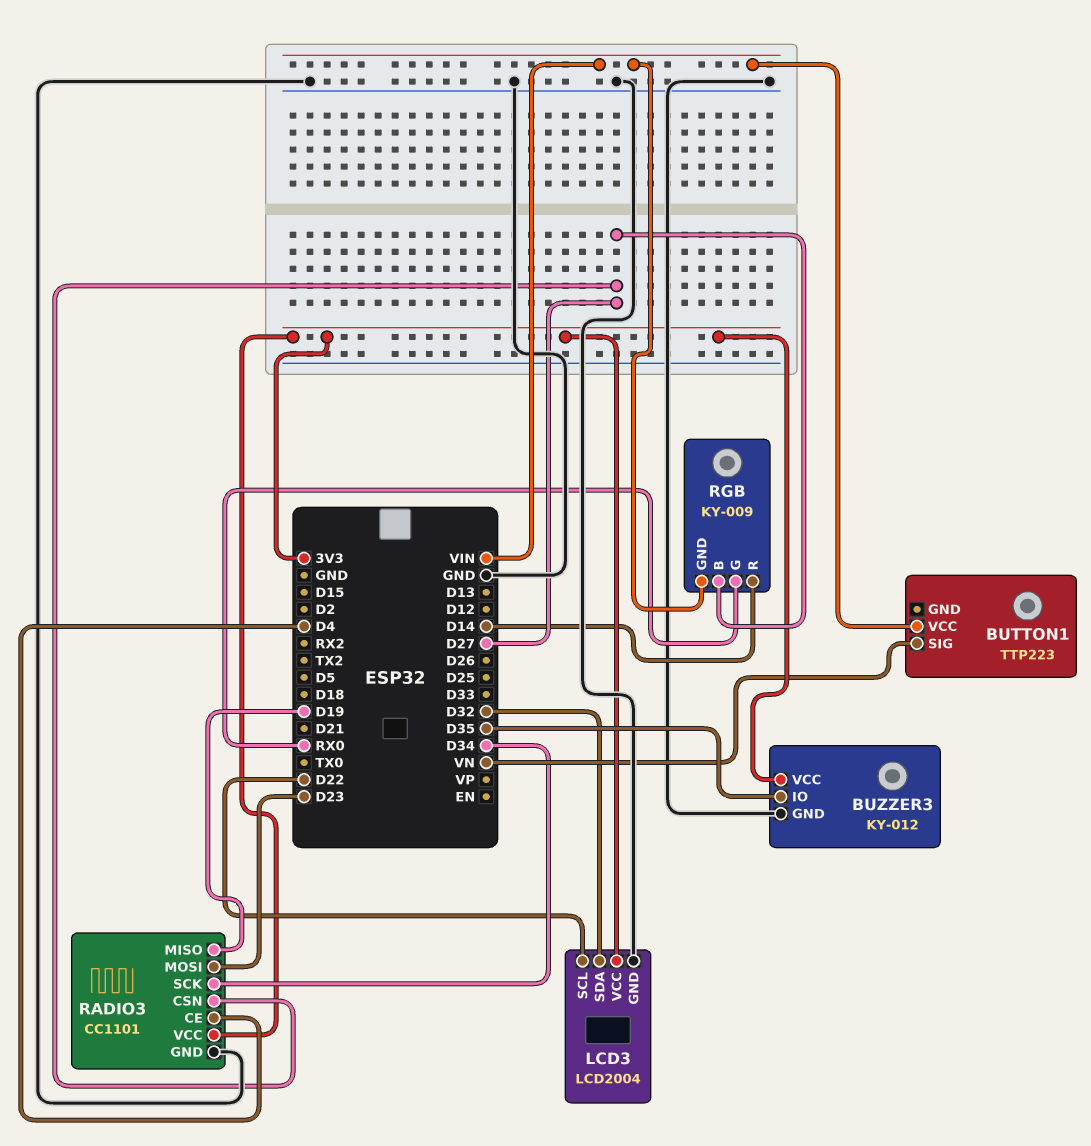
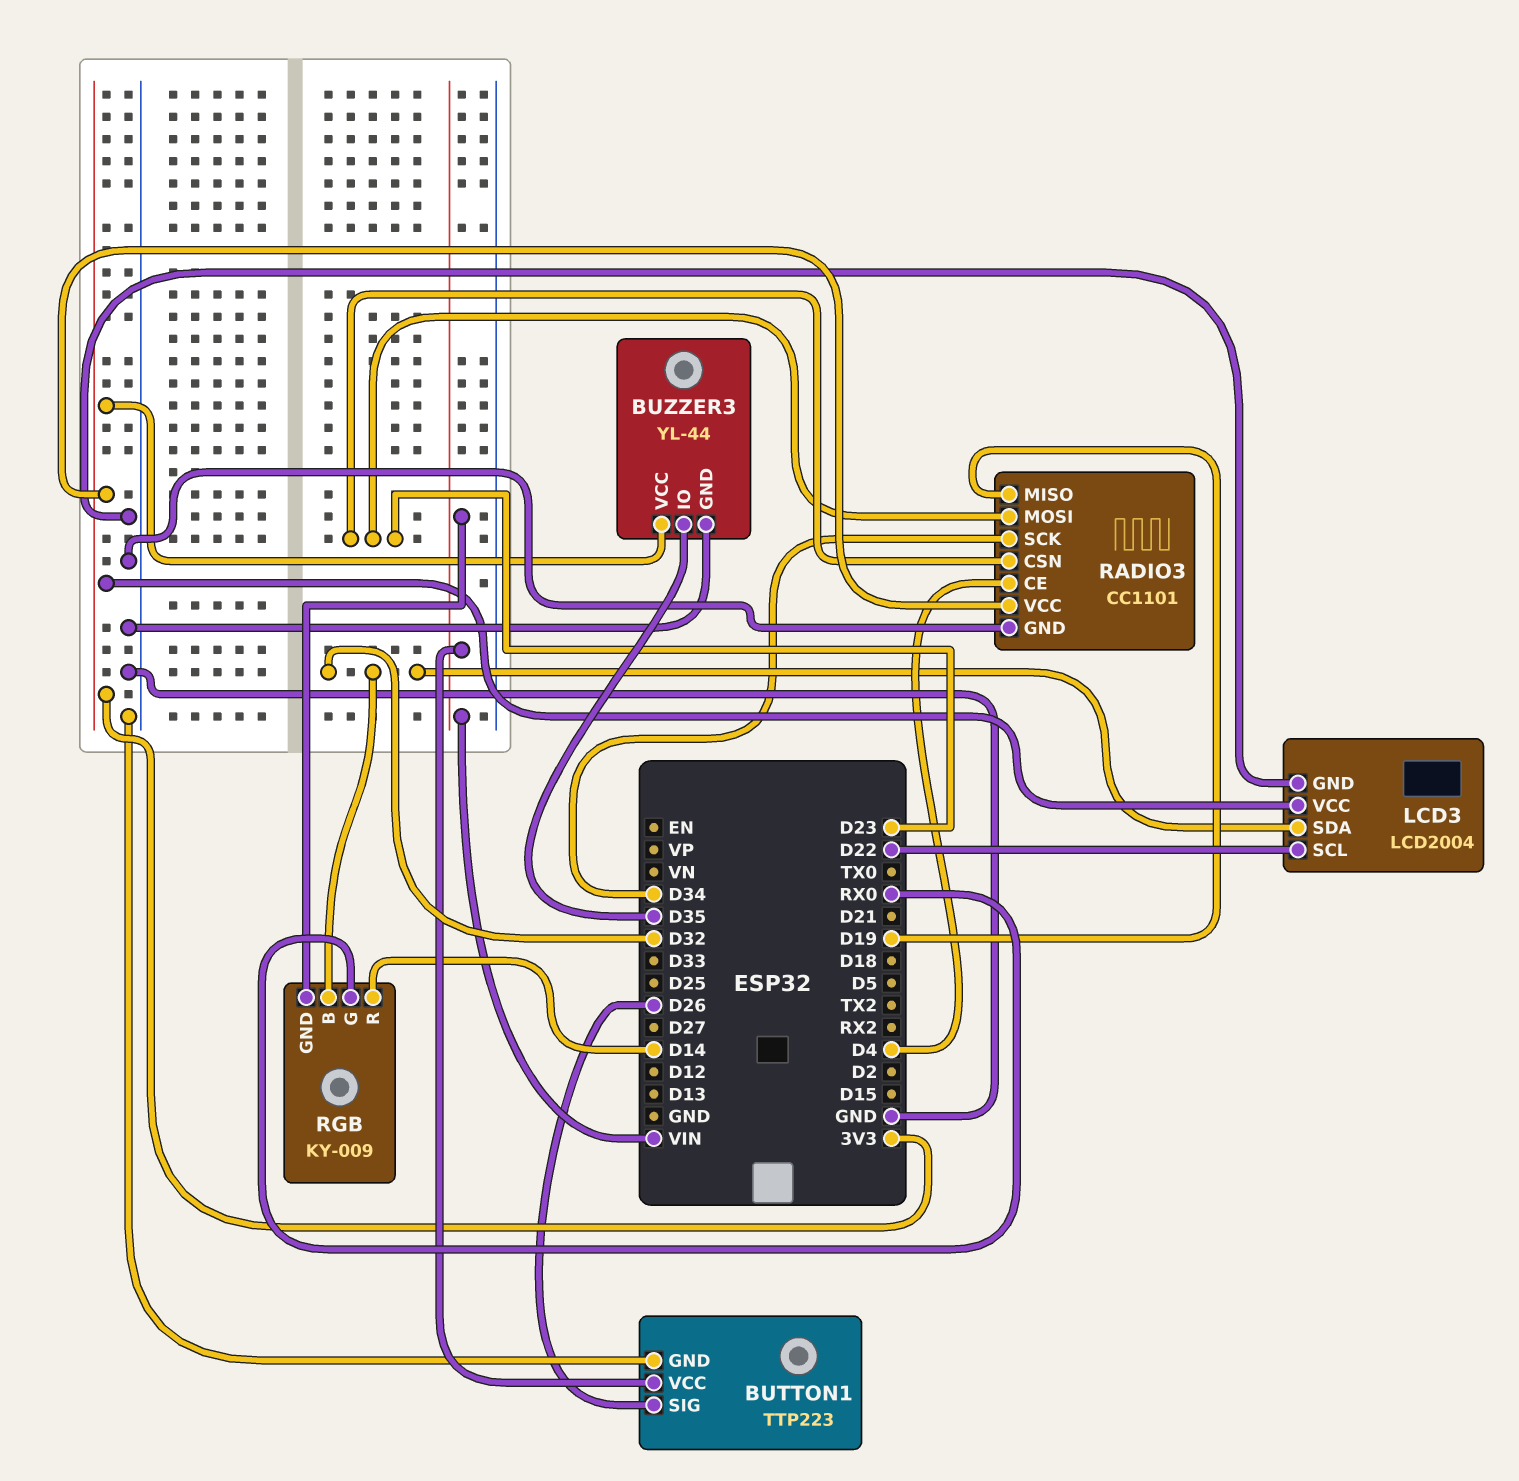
BUTTON1 pin GND: none -> GND
BUTTON1 pin SIG: VN -> D26
BUZZER3: KY-012 -> YL-44
RADIO3 pin CSN: D27 -> D23
RGB pin B: D27 -> D32

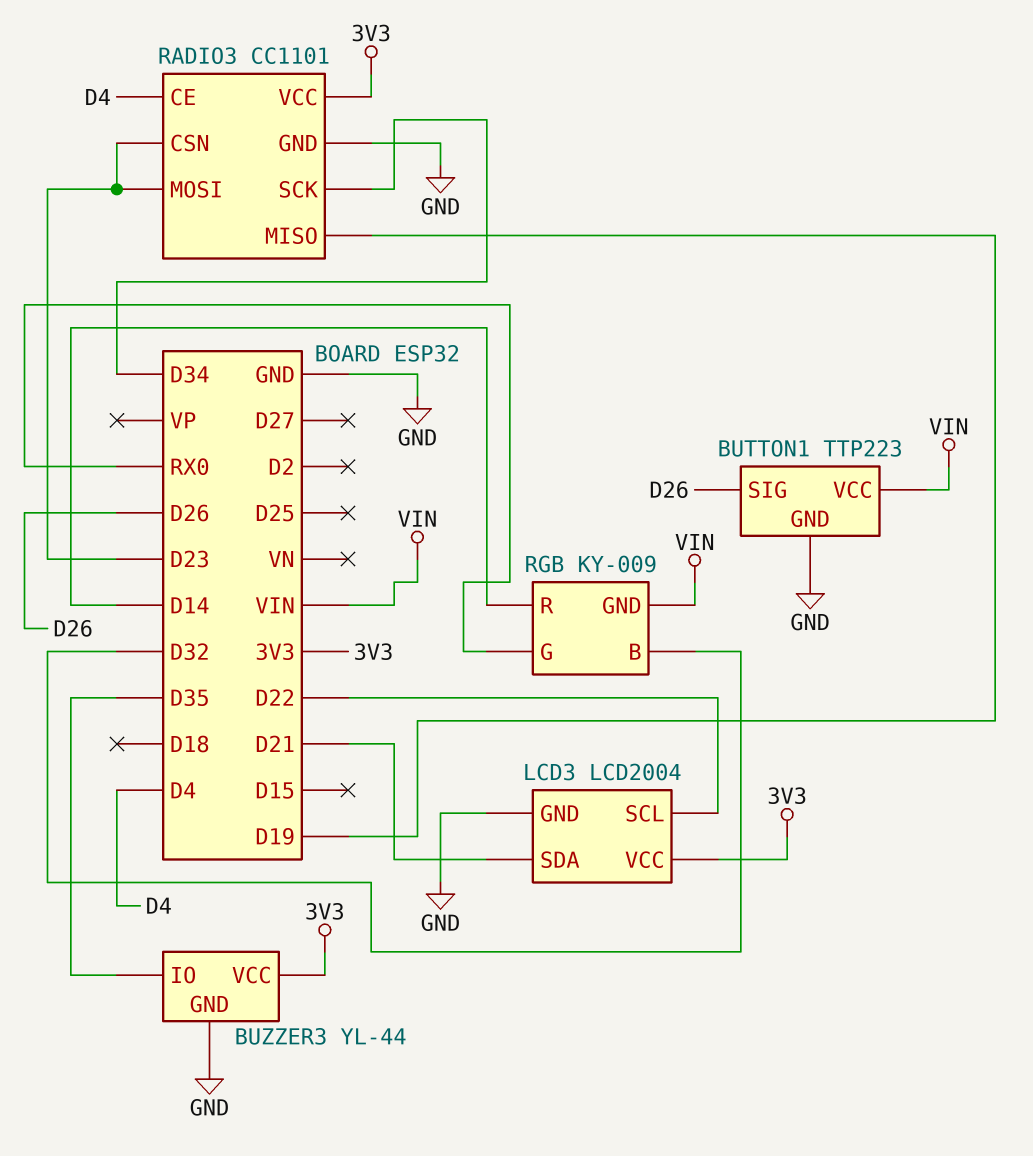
LCD3 pin SDA: D32 -> D21

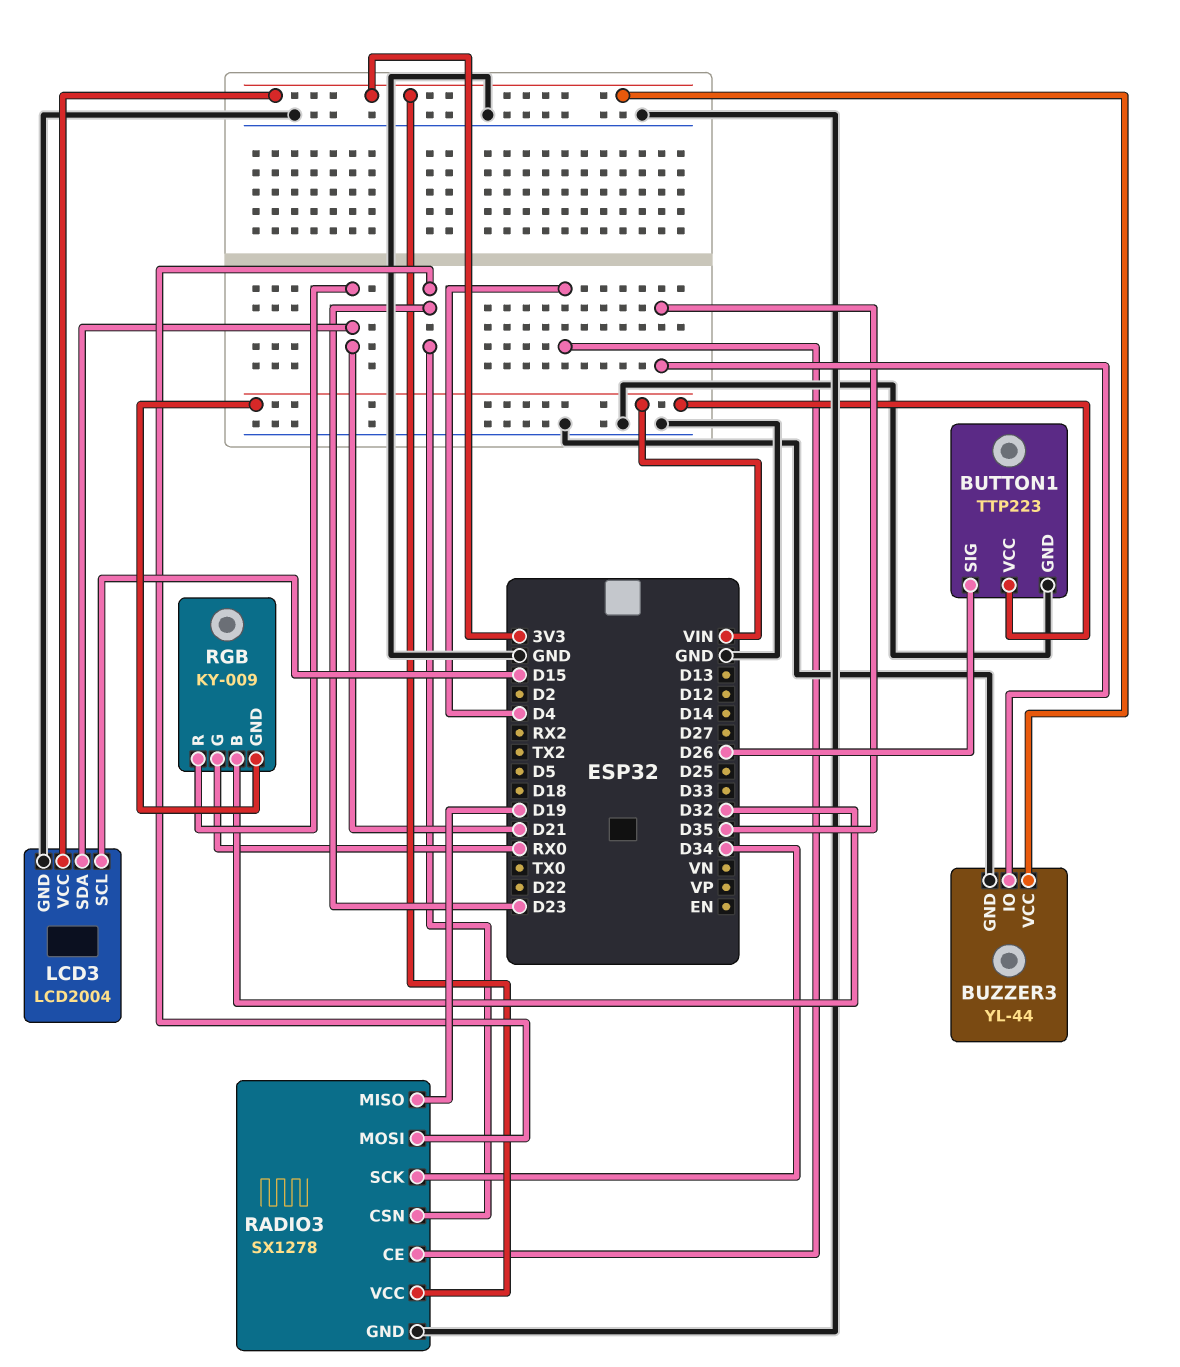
LCD3 pin SCL: D22 -> D15
RADIO3: CC1101 -> SX1278
RGB pin R: D14 -> D21

